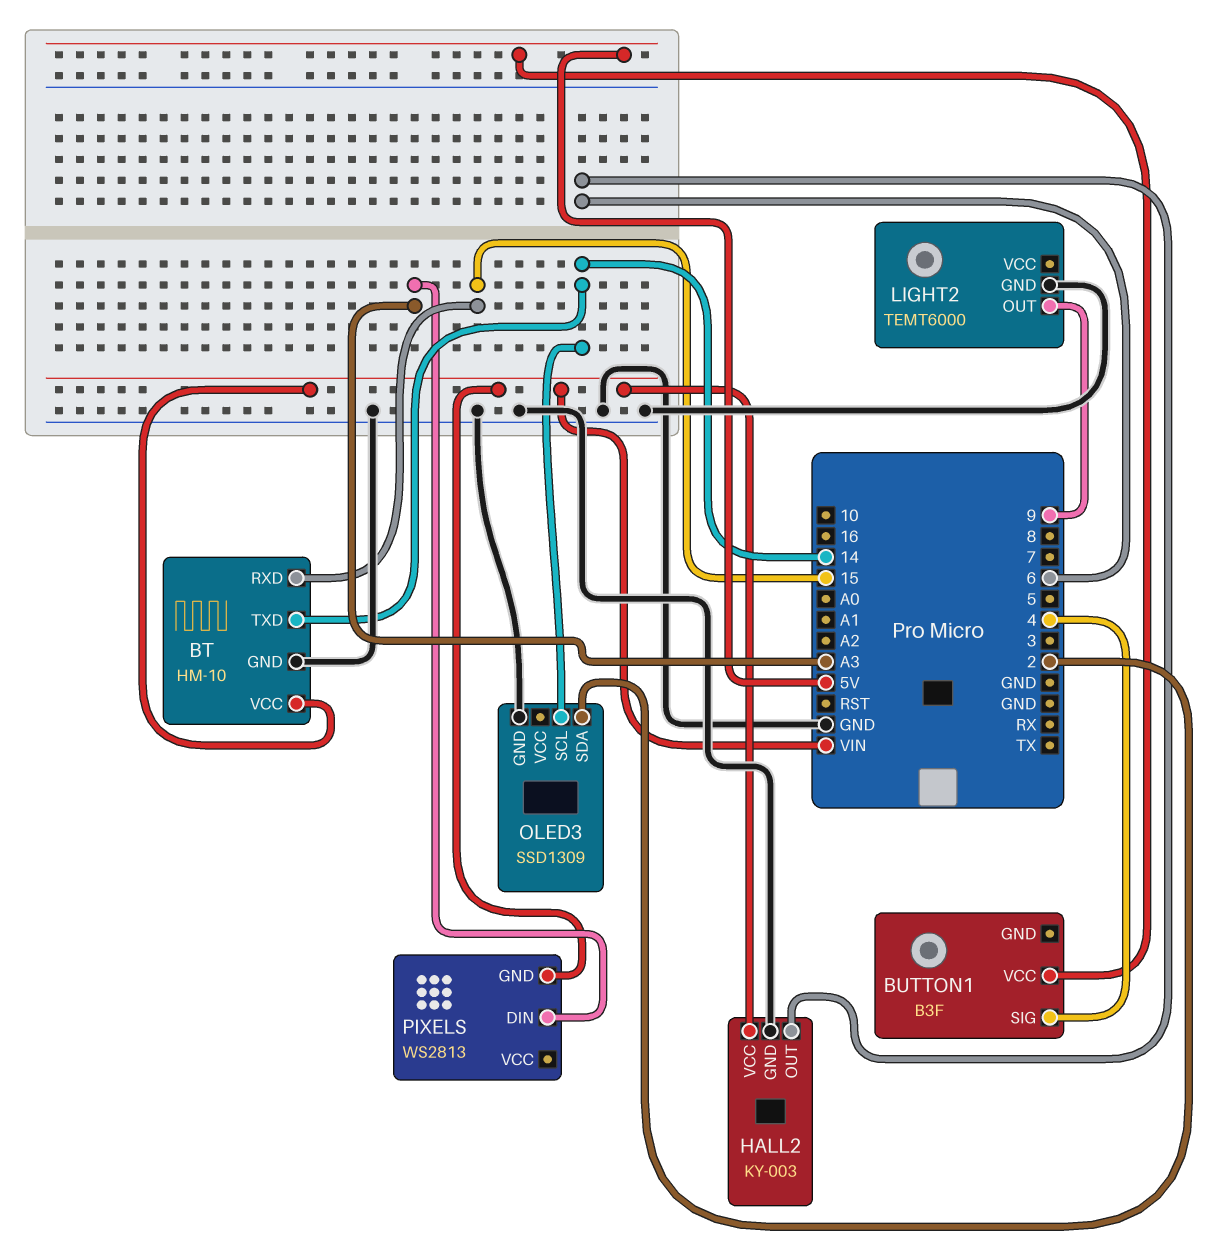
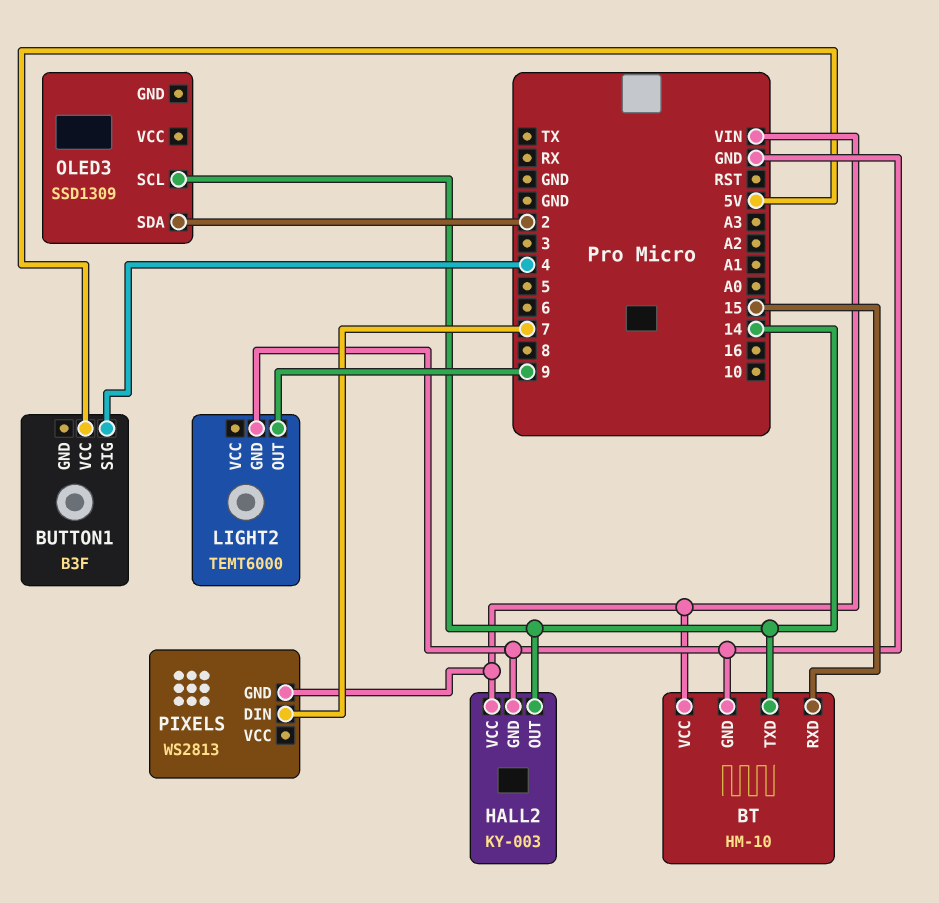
HALL2 pin OUT: 6 -> 14
OLED3 pin GND: GND -> none
PIXELS pin DIN: A3 -> 7

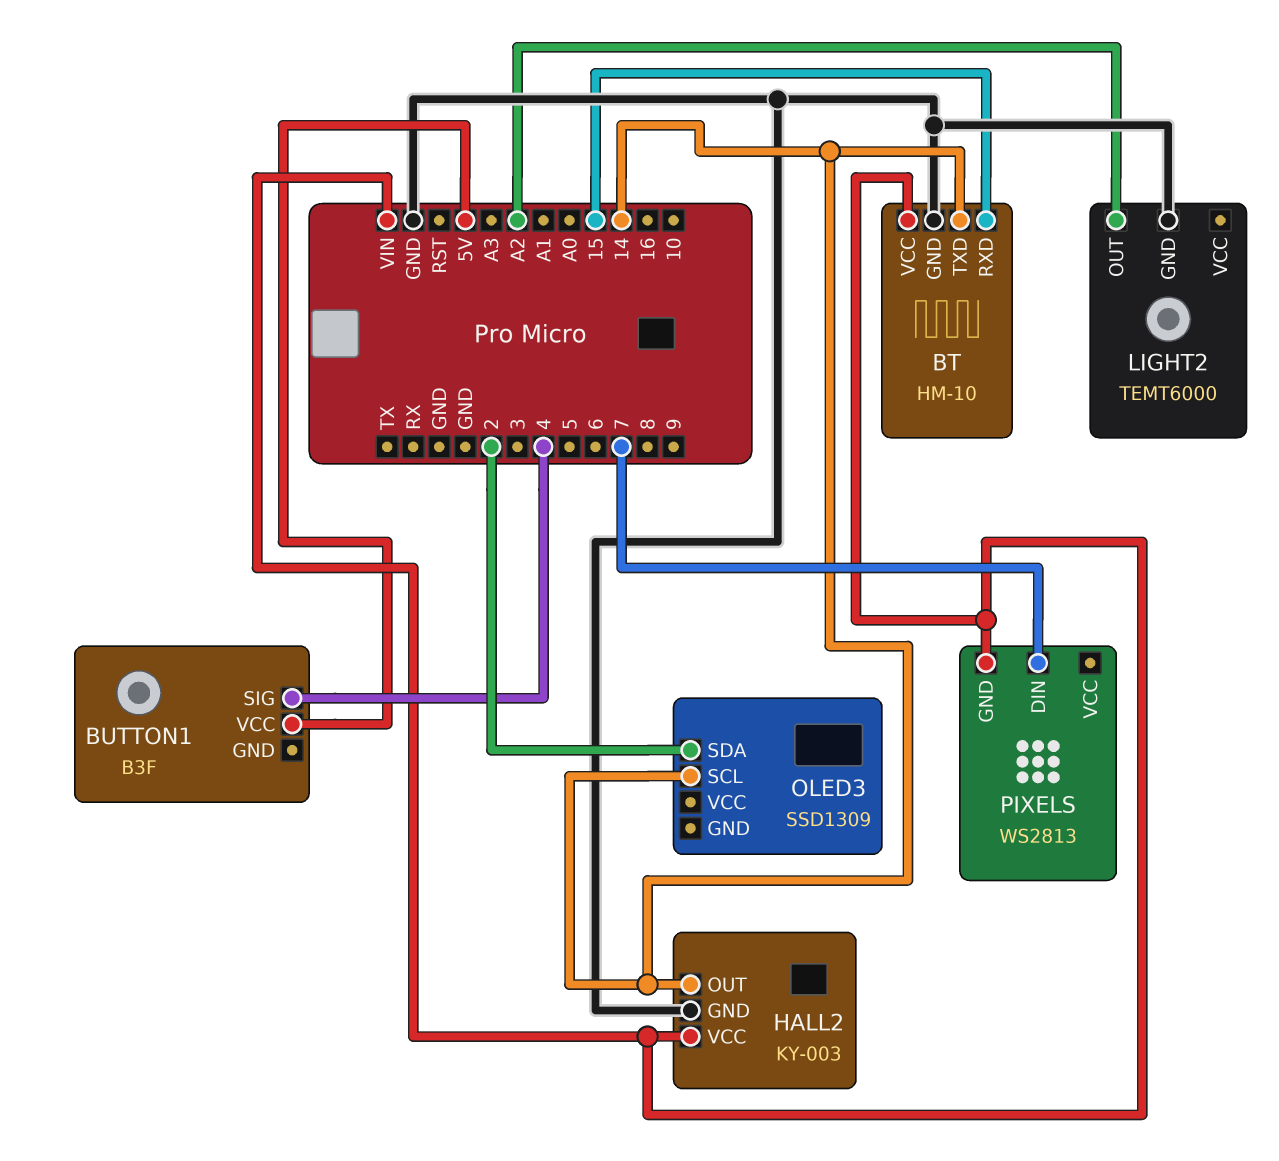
LIGHT2 pin OUT: 9 -> A2

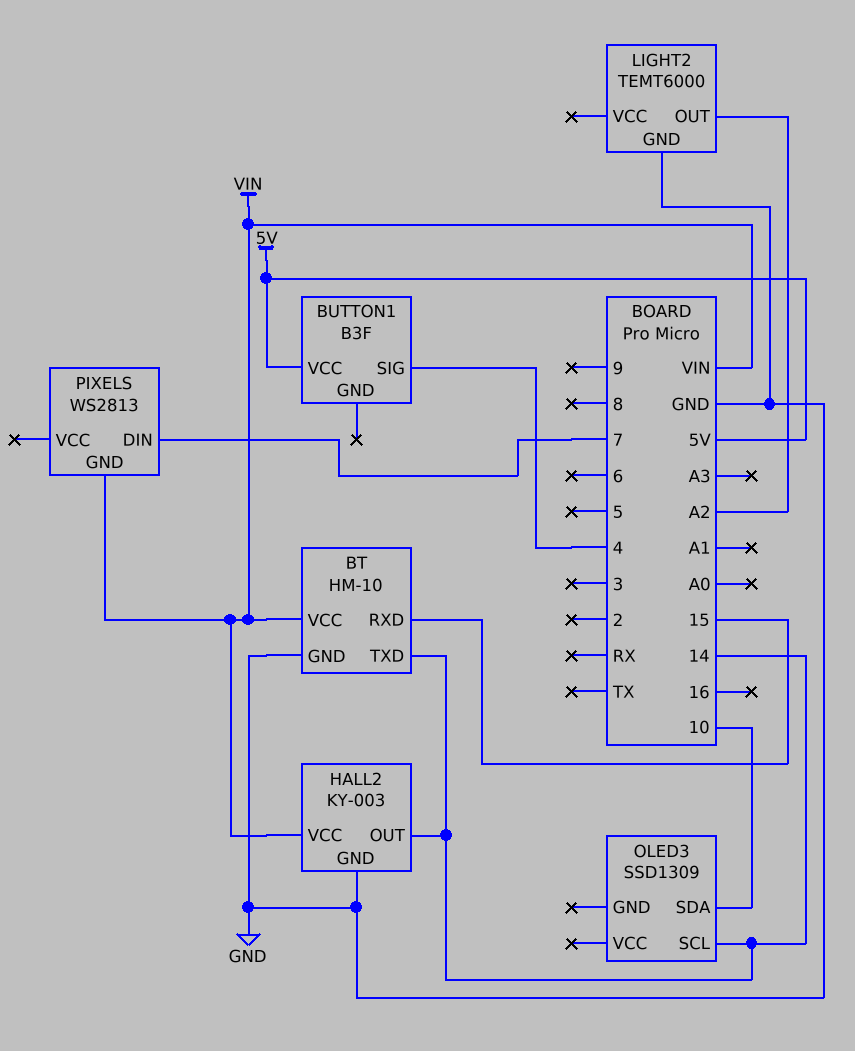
OLED3 pin SDA: 2 -> 10

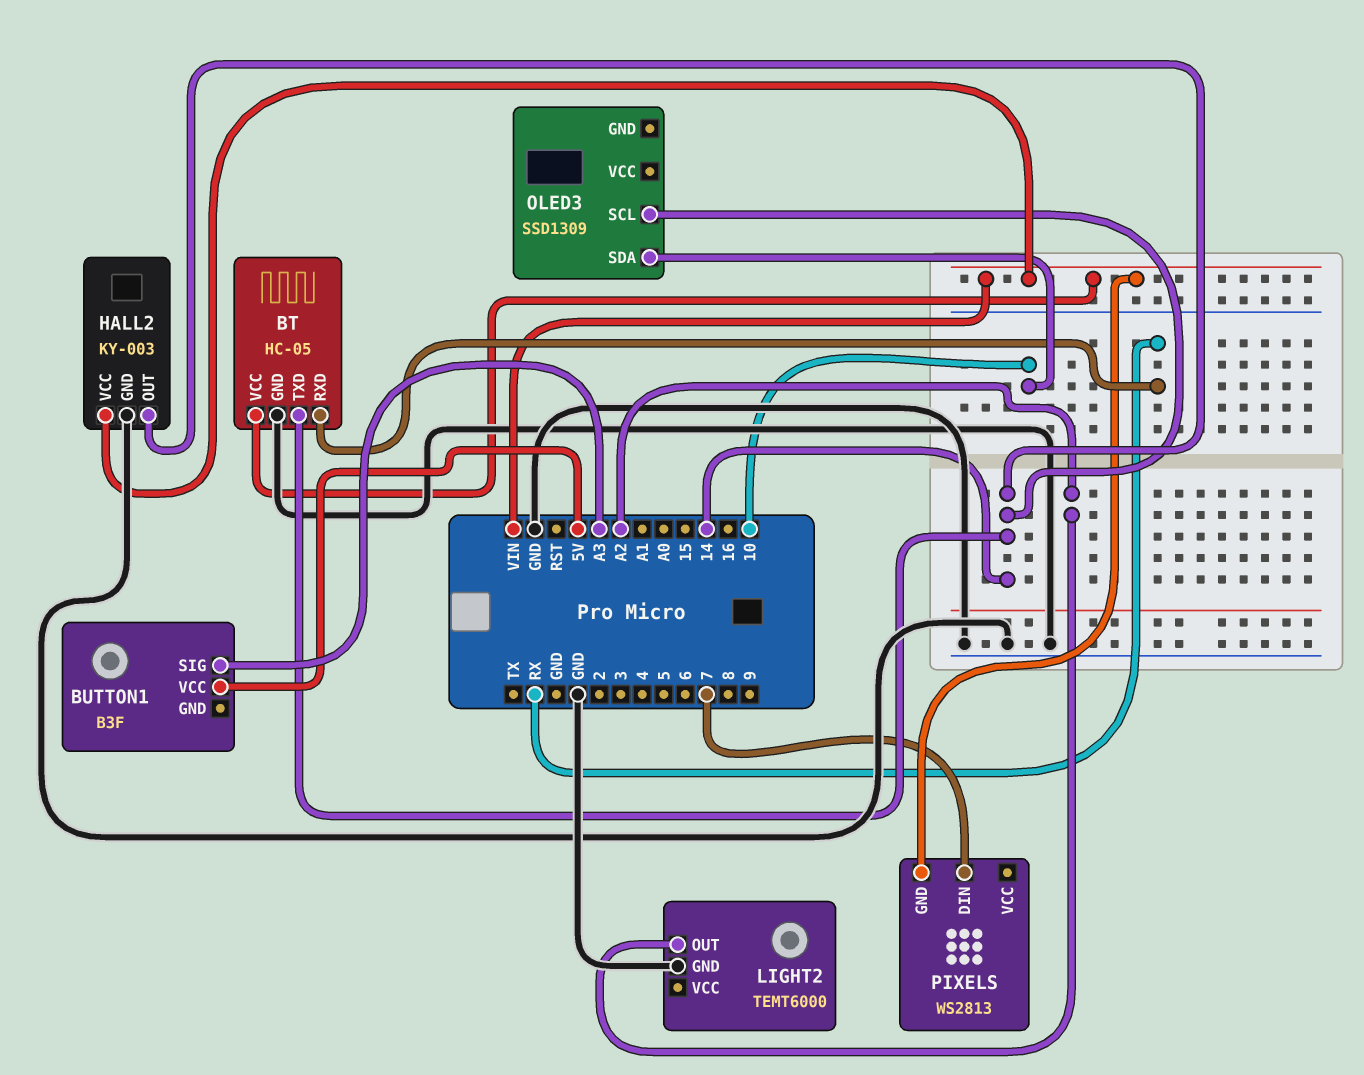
BT: HM-10 -> HC-05
BT pin RXD: 15 -> RX
BUTTON1 pin SIG: 4 -> A3

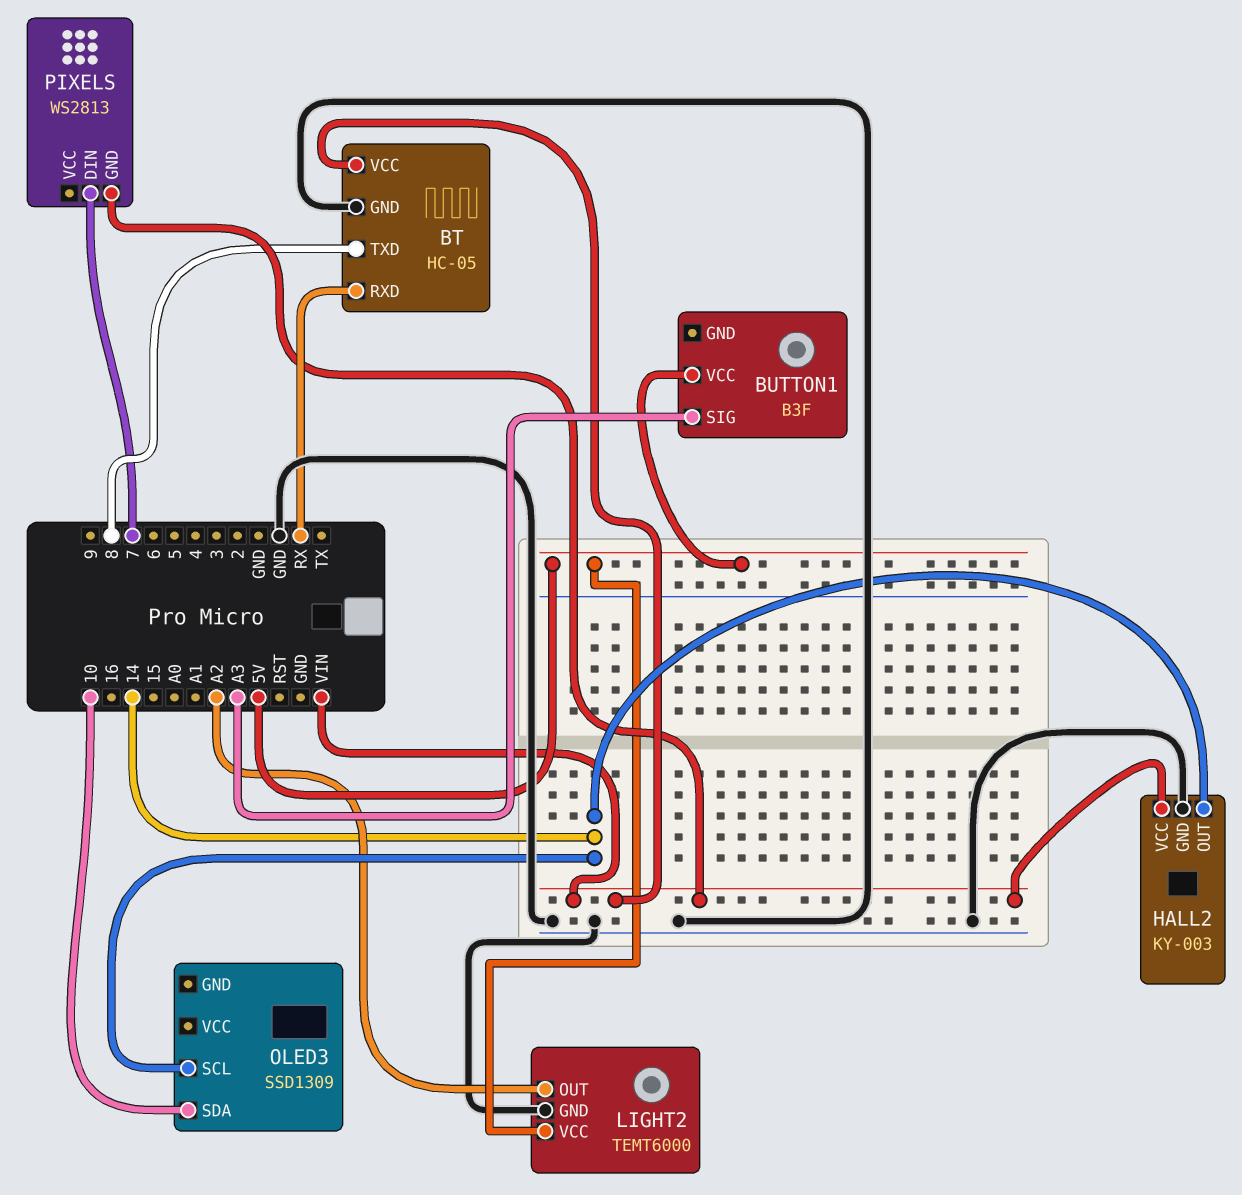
BT pin TXD: 14 -> 8
LIGHT2 pin VCC: none -> 5V

